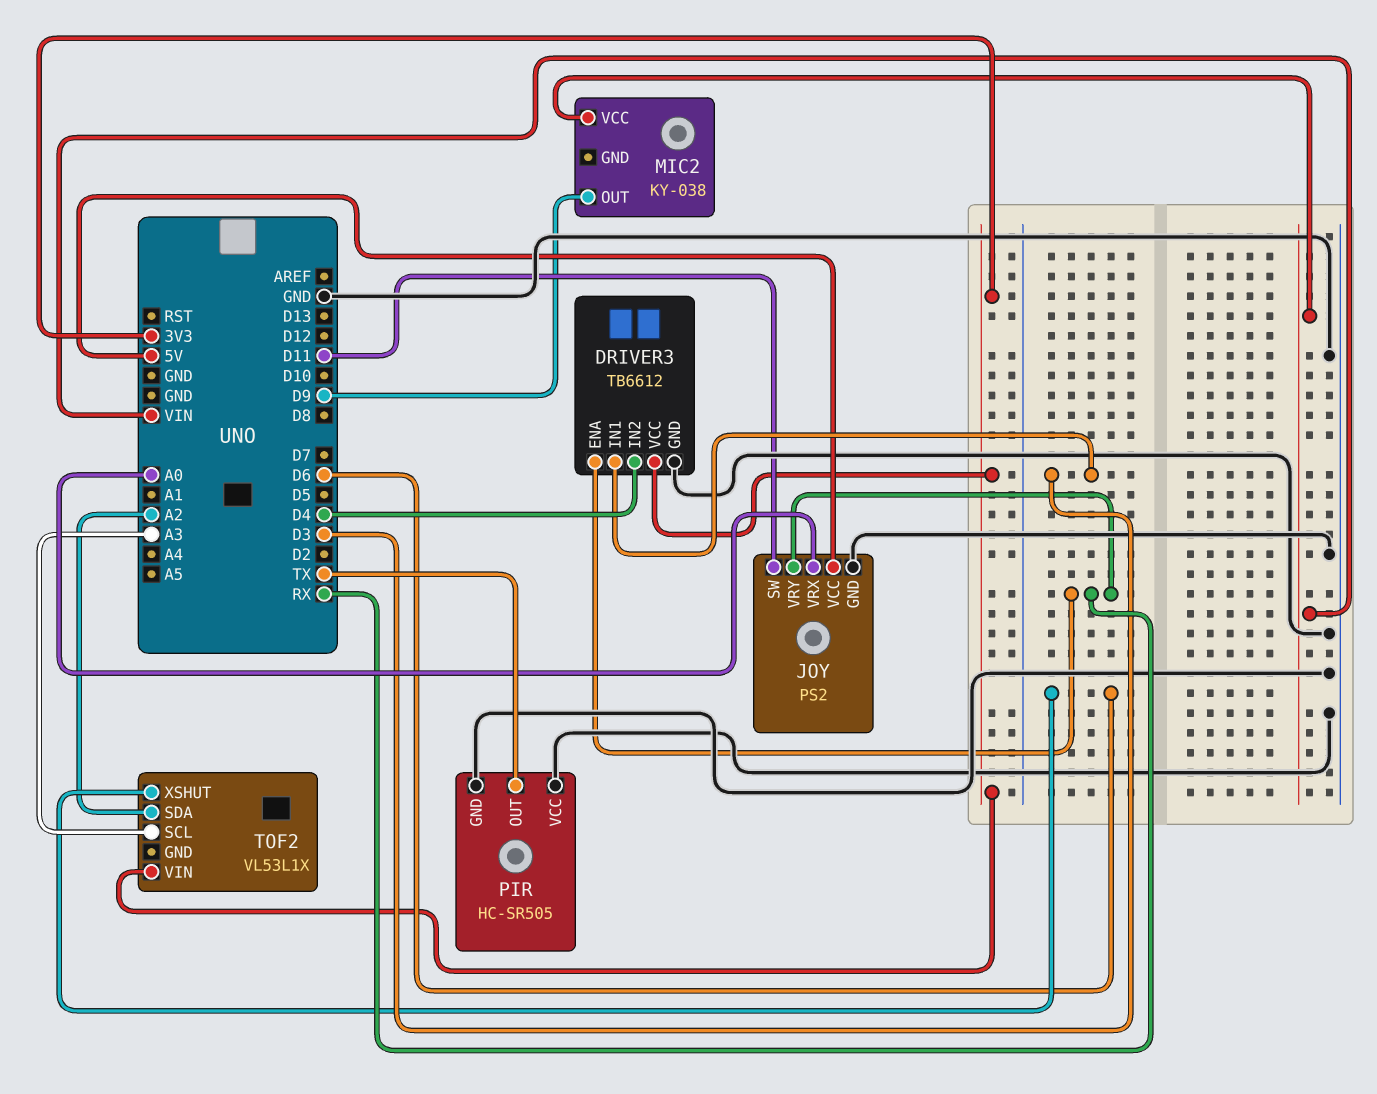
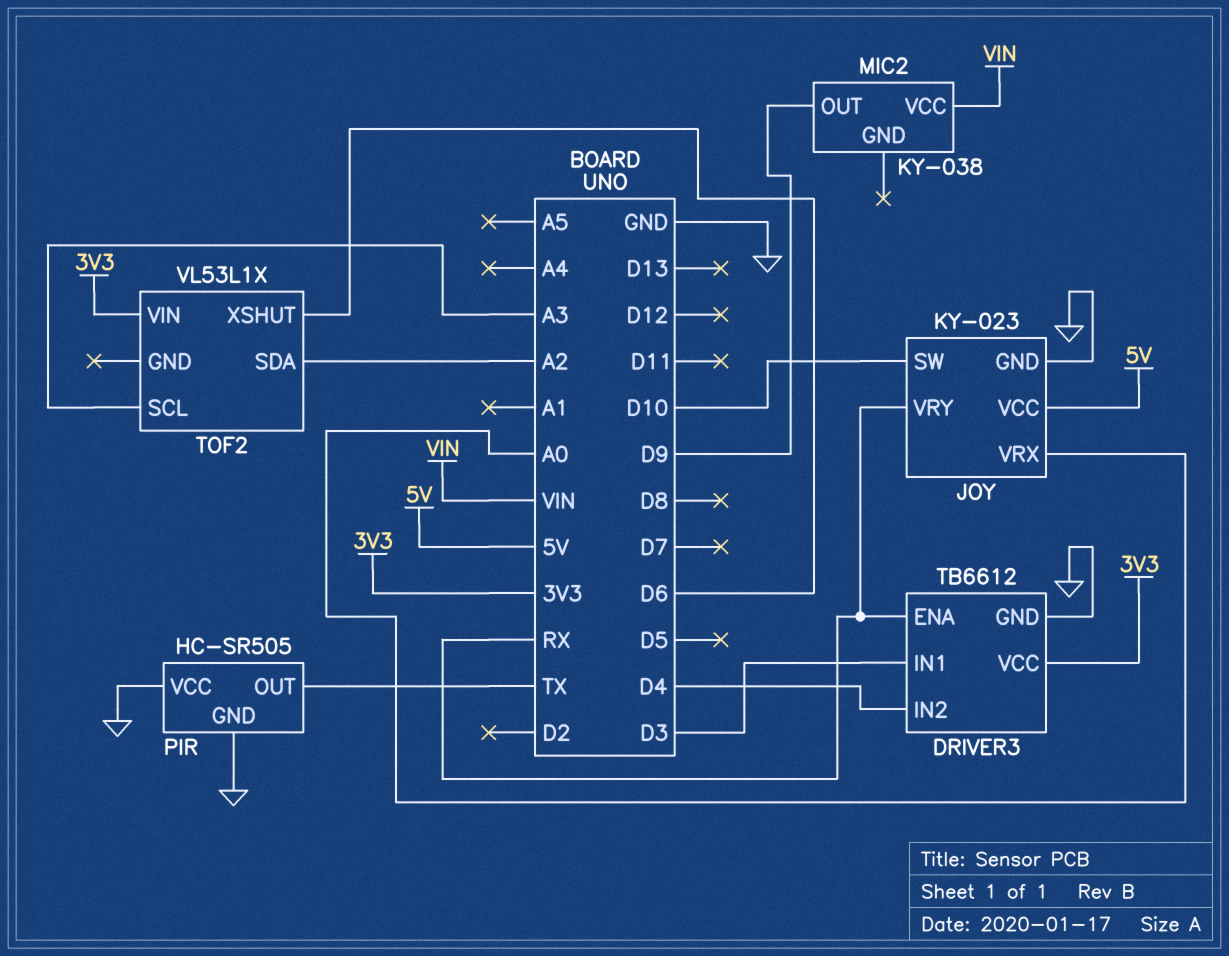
JOY: PS2 -> KY-023
JOY pin SW: D11 -> D10

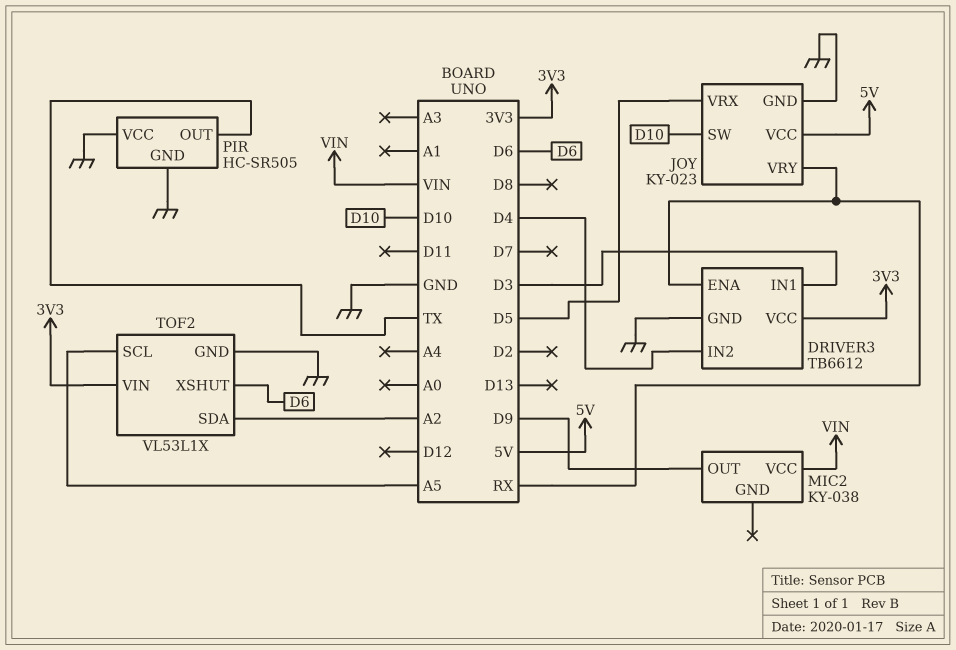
JOY pin VRX: A0 -> D5
TOF2 pin GND: none -> GND
TOF2 pin SCL: A3 -> A5

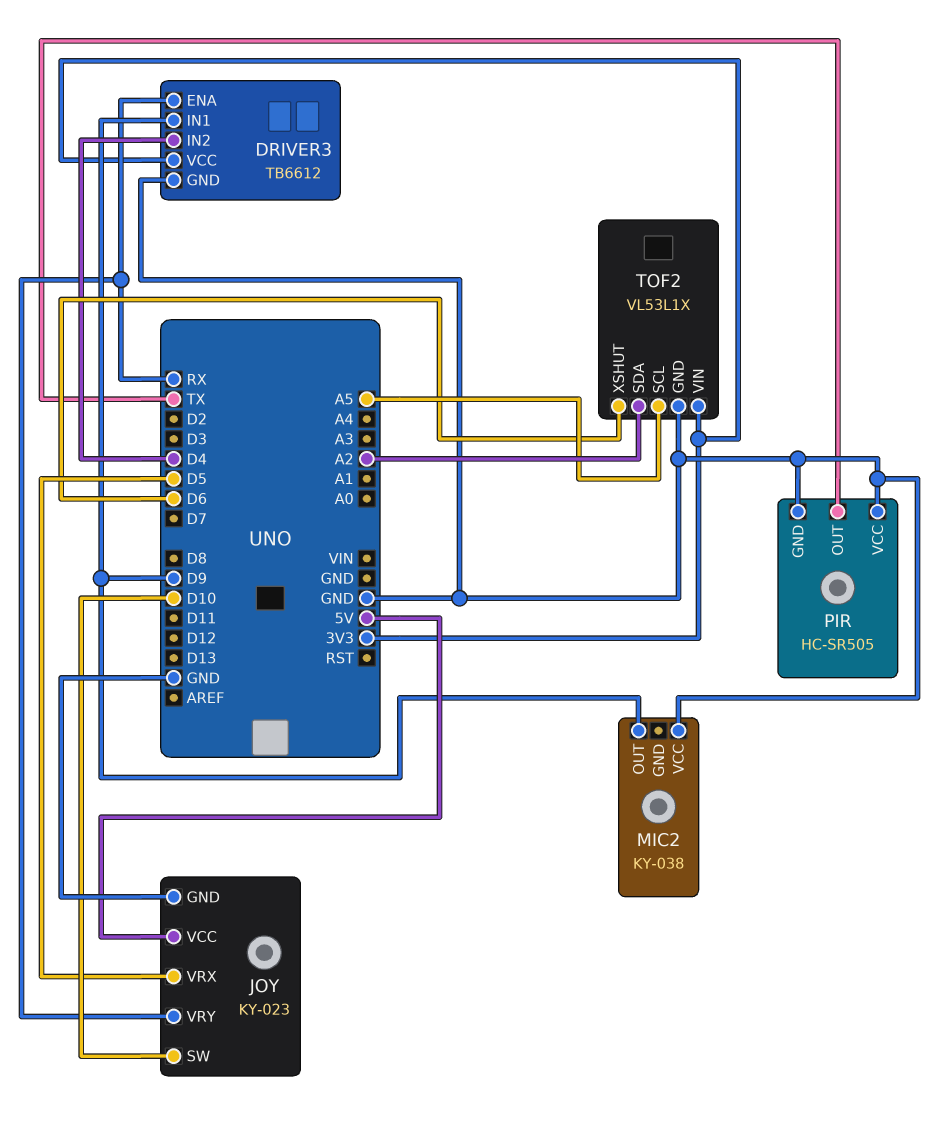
DRIVER3 pin IN1: D3 -> D9
MIC2 pin VCC: VIN -> GND

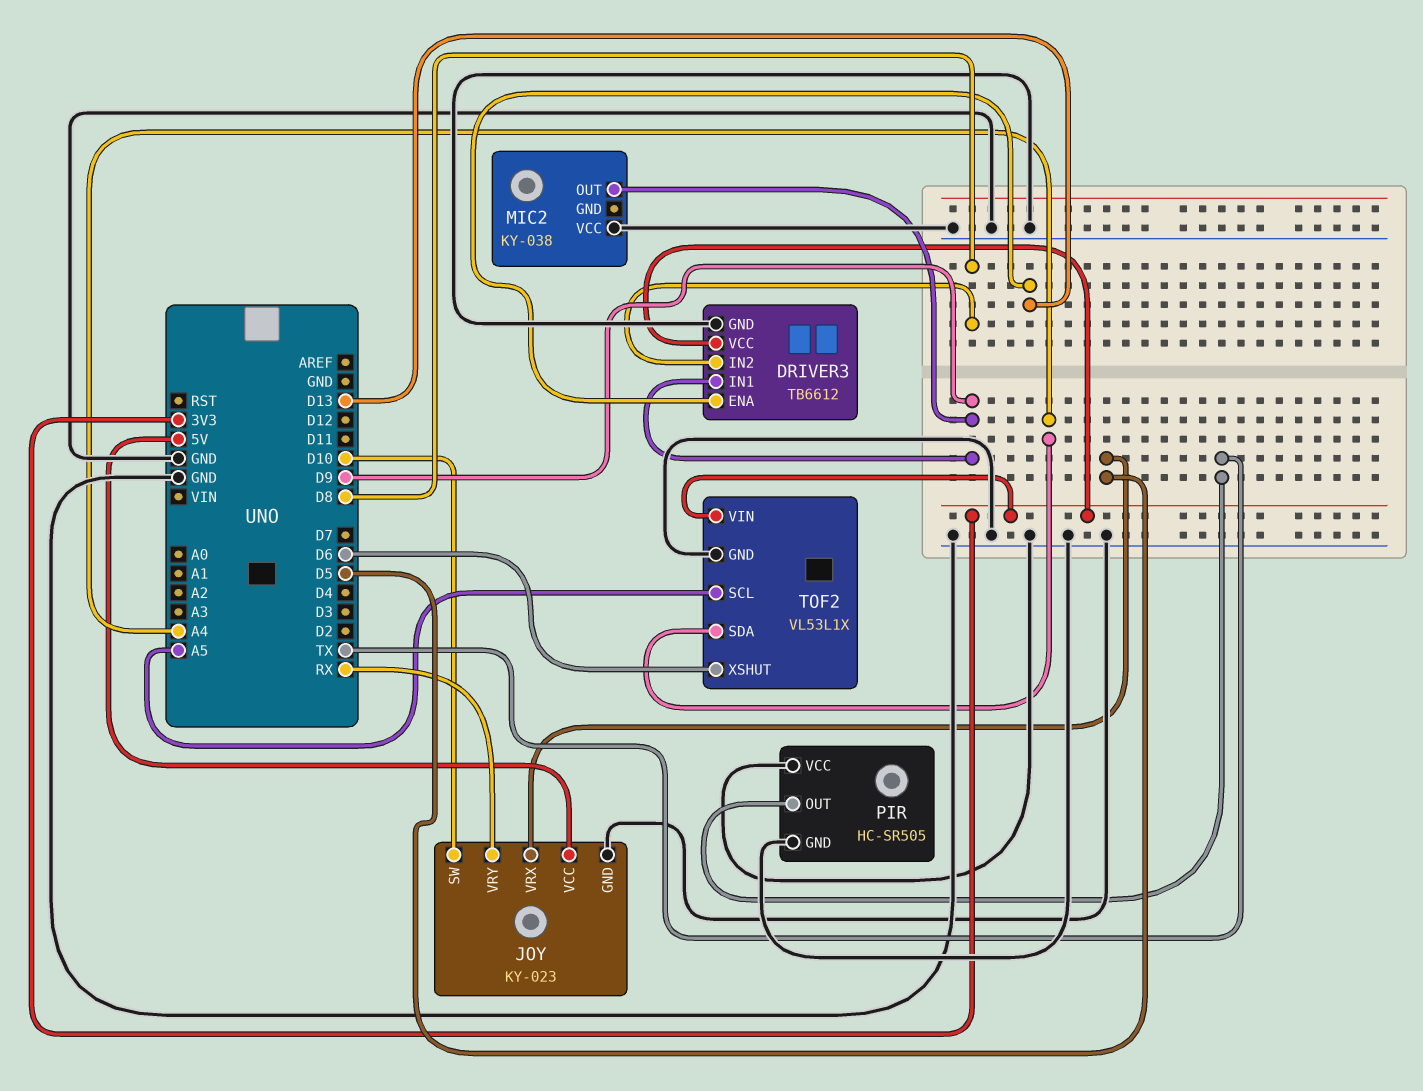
DRIVER3 pin ENA: RX -> D13
DRIVER3 pin IN2: D4 -> D8
TOF2 pin SDA: A2 -> A4

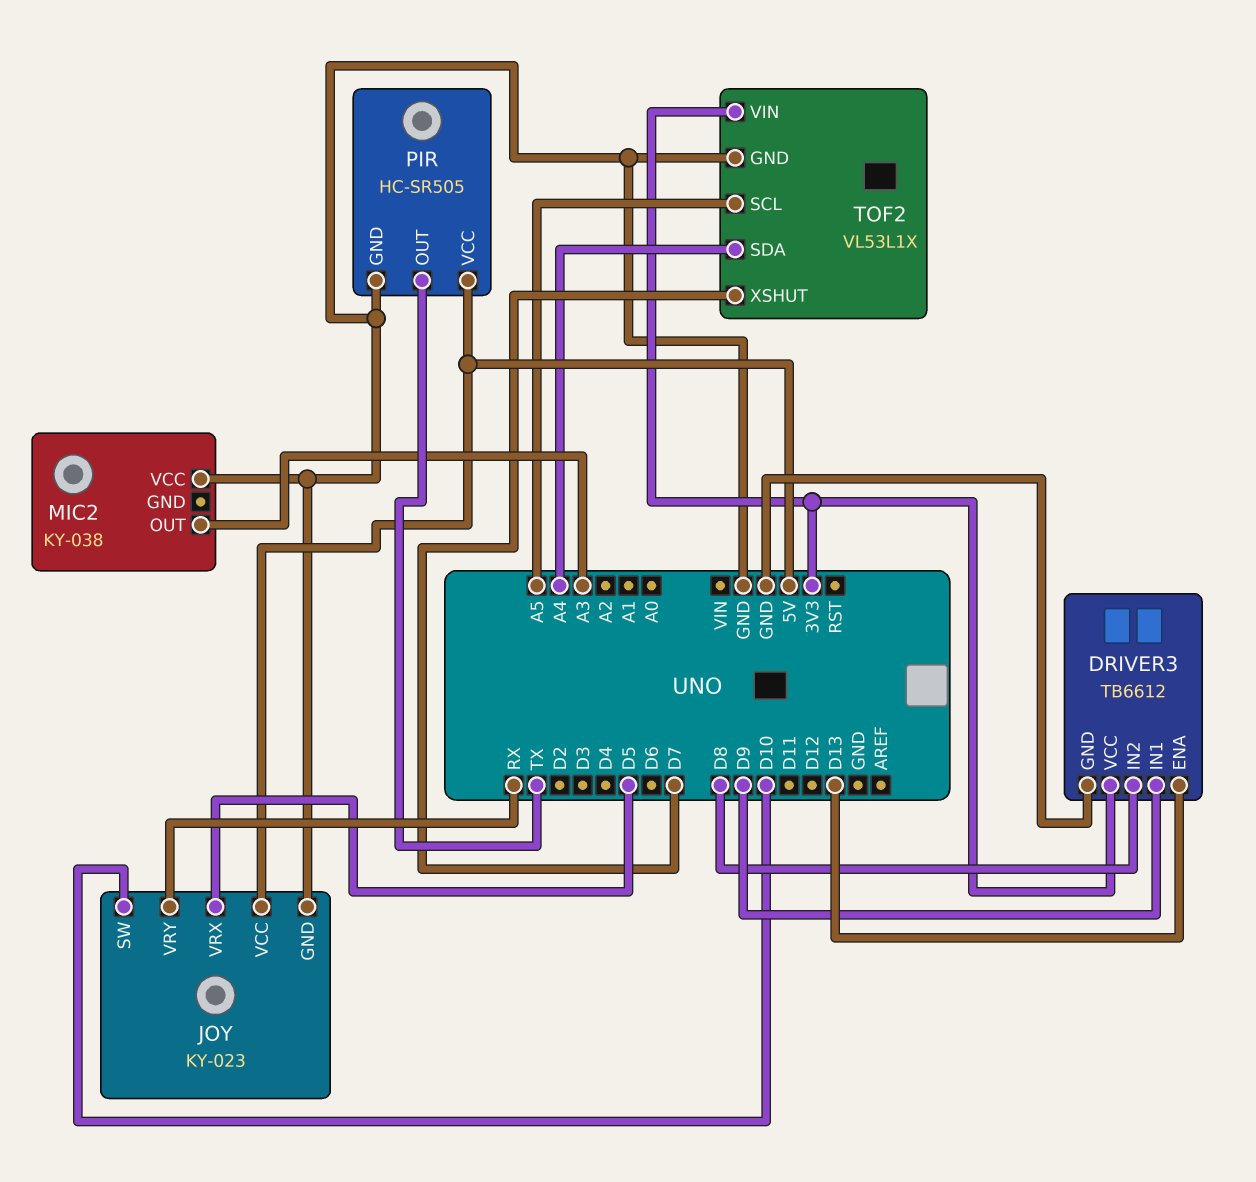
MIC2 pin OUT: D9 -> A3
PIR pin VCC: GND -> 5V
TOF2 pin XSHUT: D6 -> D7

